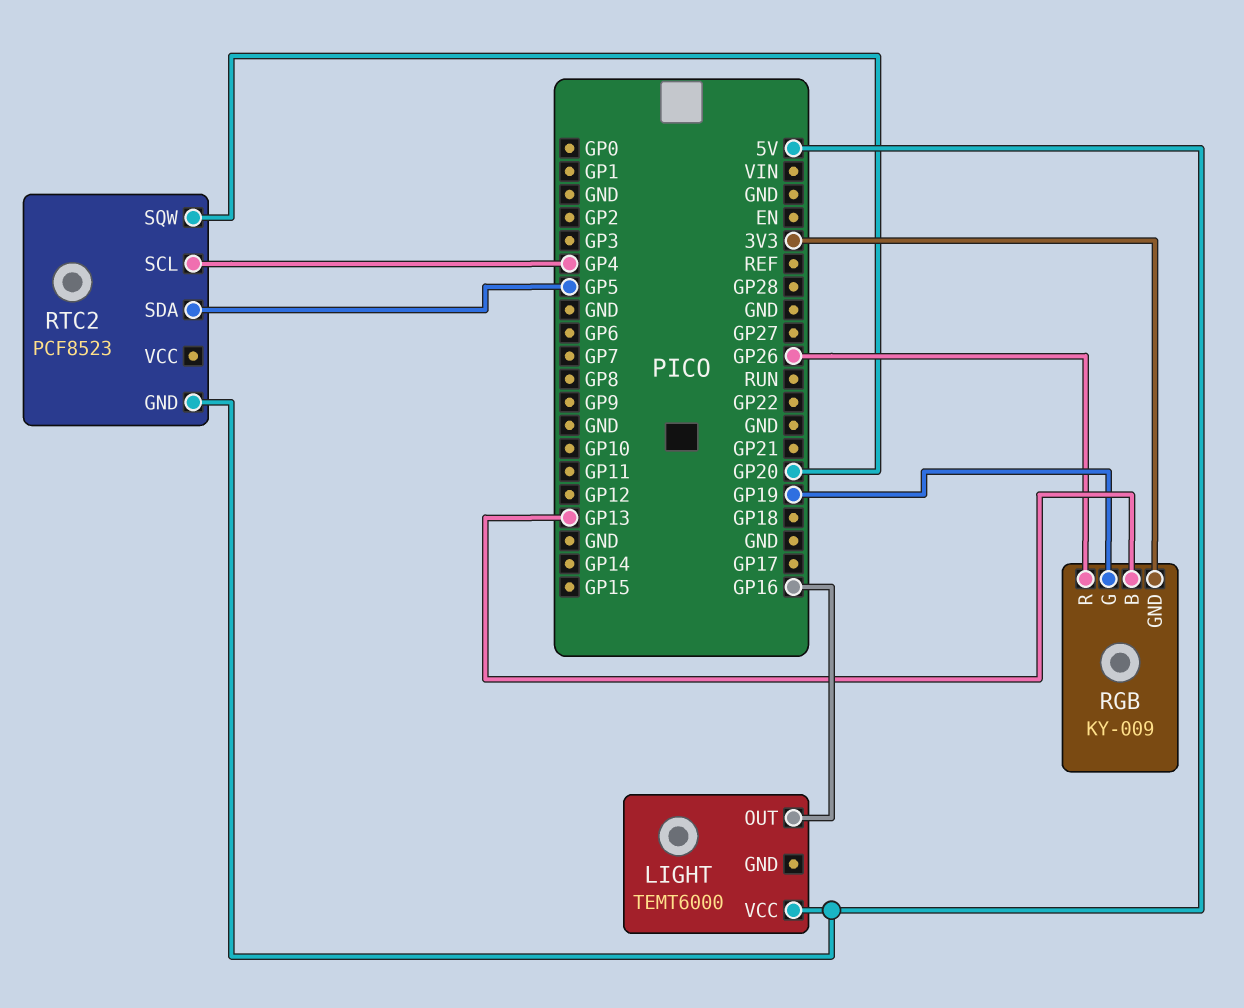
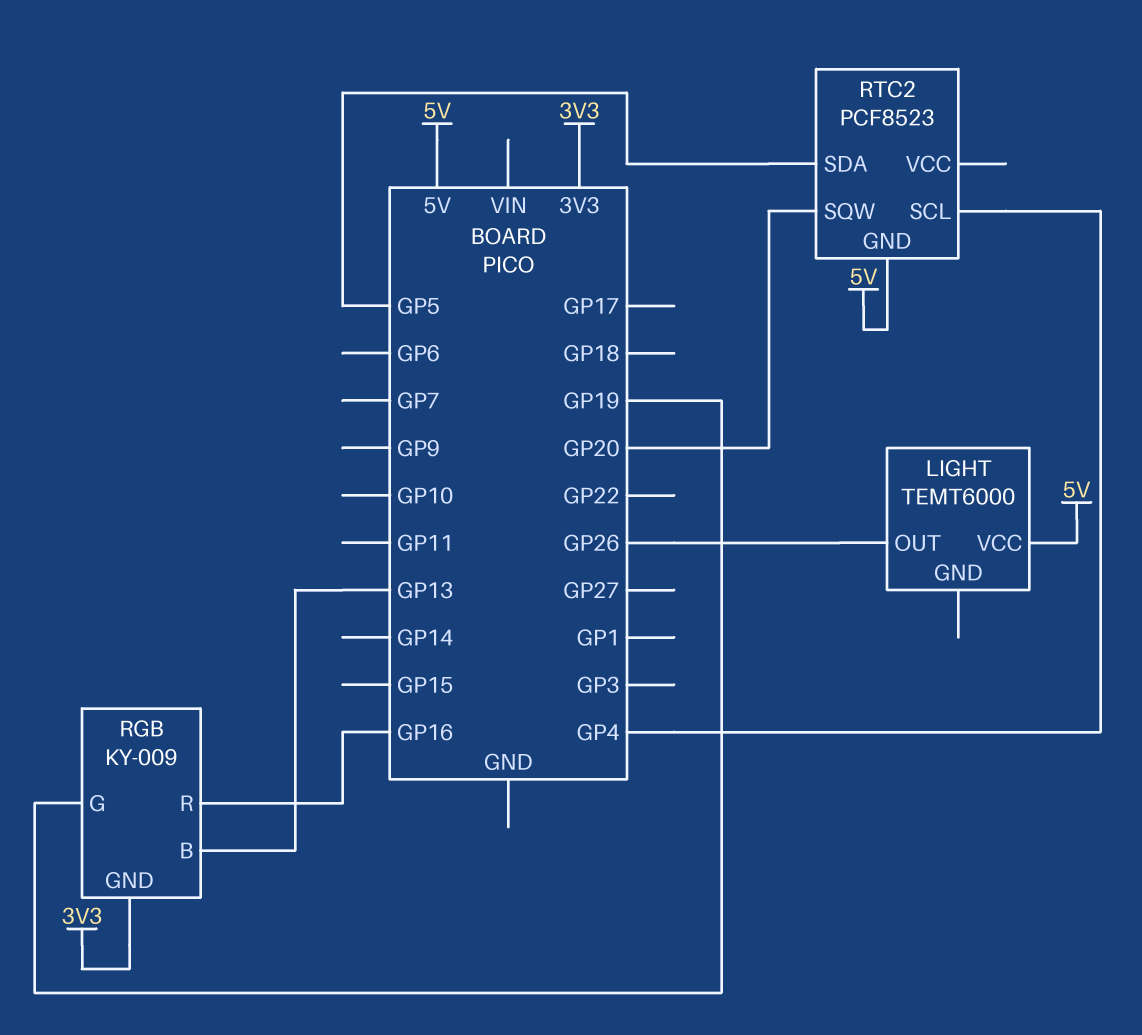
LIGHT pin OUT: GP16 -> GP26
RGB pin R: GP26 -> GP16

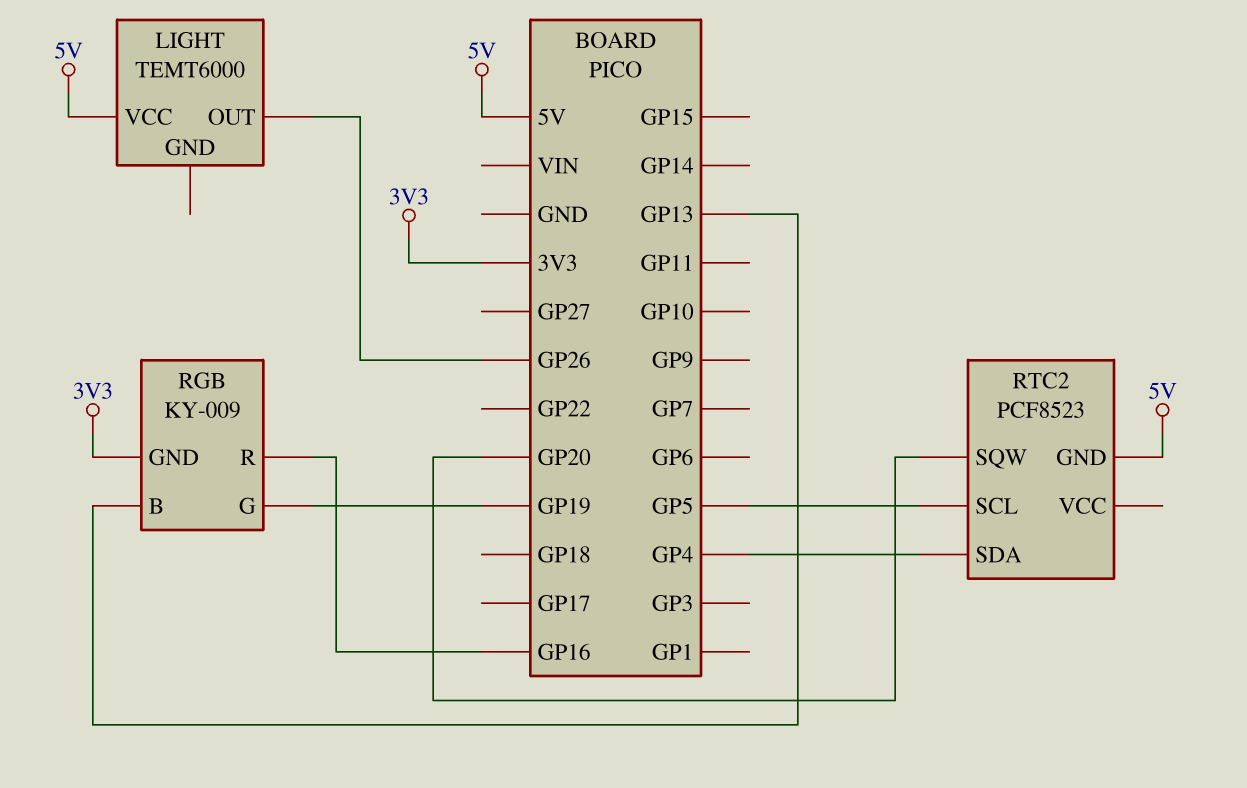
RTC2 pin SCL: GP4 -> GP5
RTC2 pin SDA: GP5 -> GP4

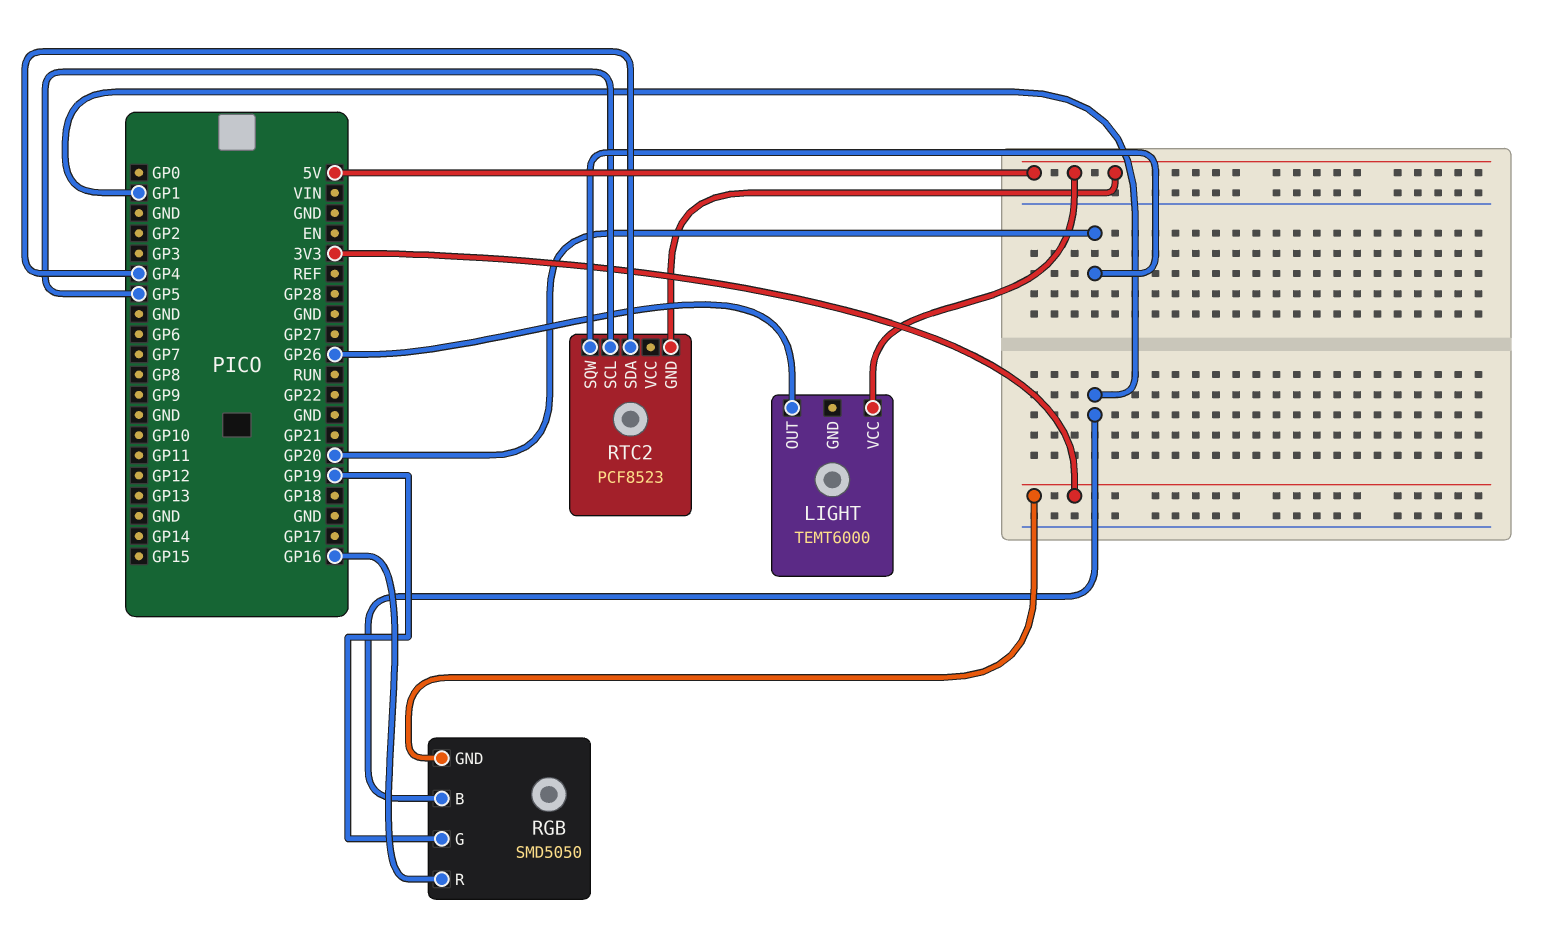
RGB: KY-009 -> SMD5050
RGB pin B: GP13 -> GP1

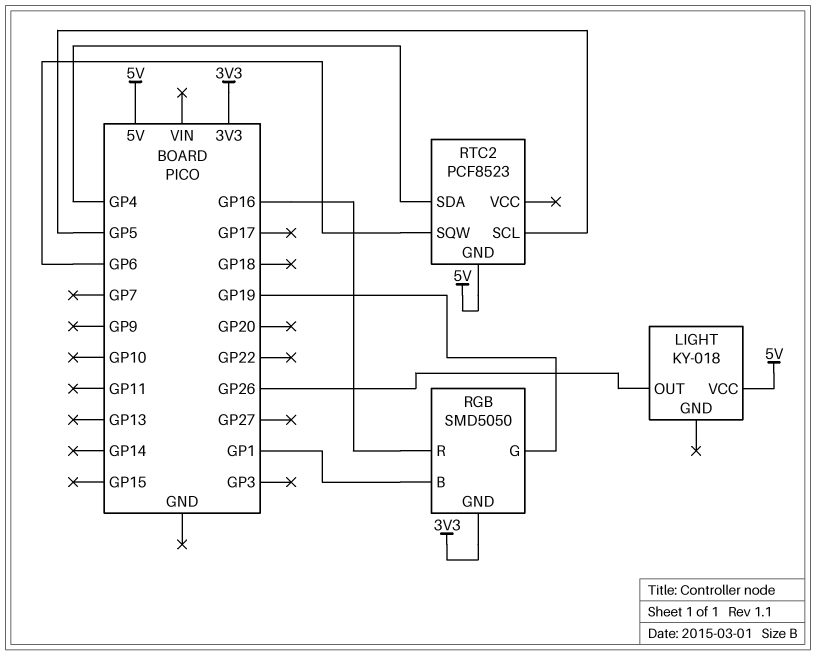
LIGHT: TEMT6000 -> KY-018
RTC2 pin SQW: GP20 -> GP6

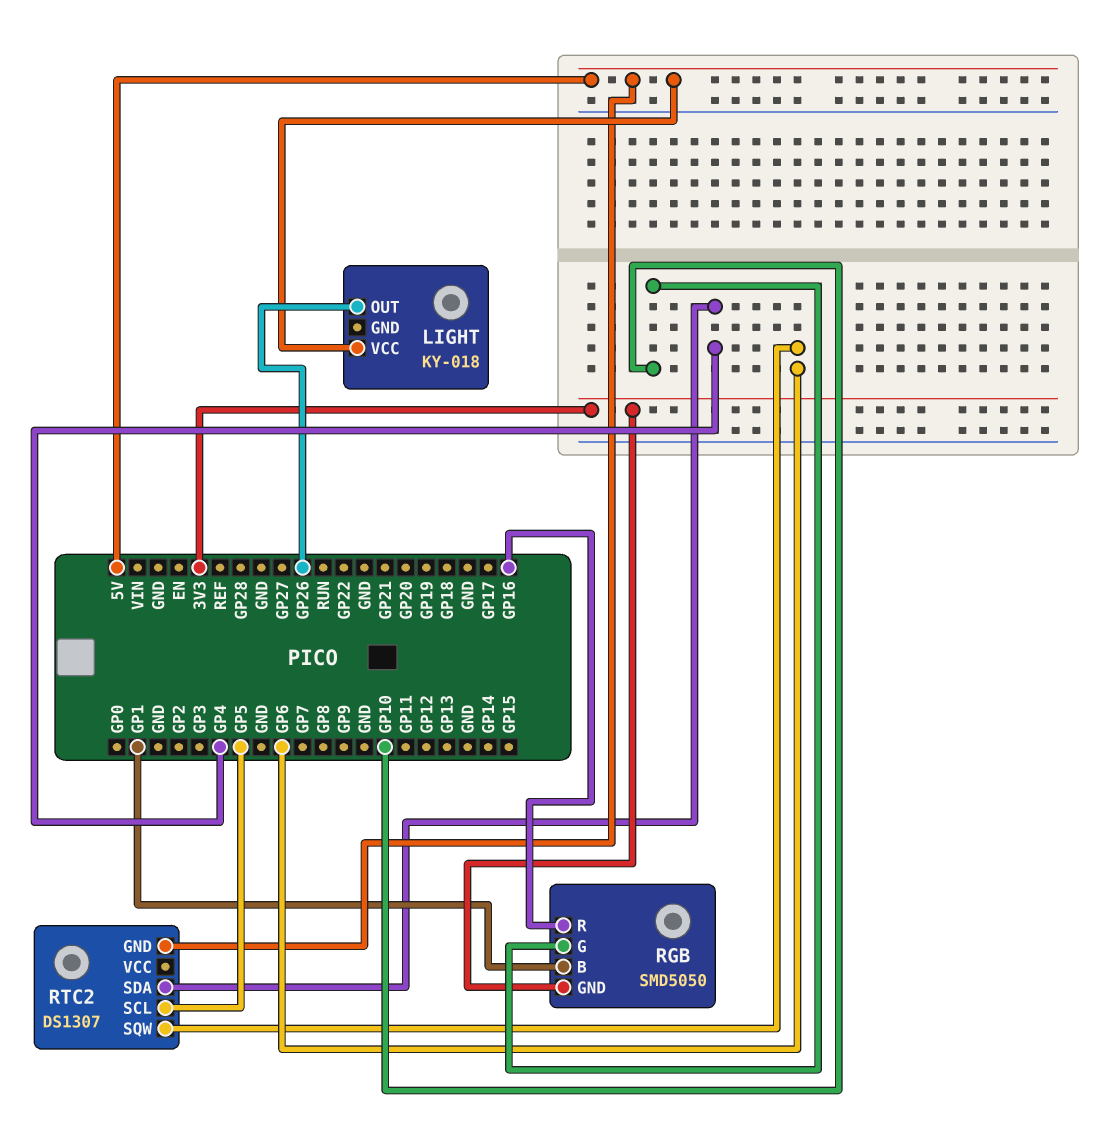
RGB pin G: GP19 -> GP10
RTC2: PCF8523 -> DS1307

